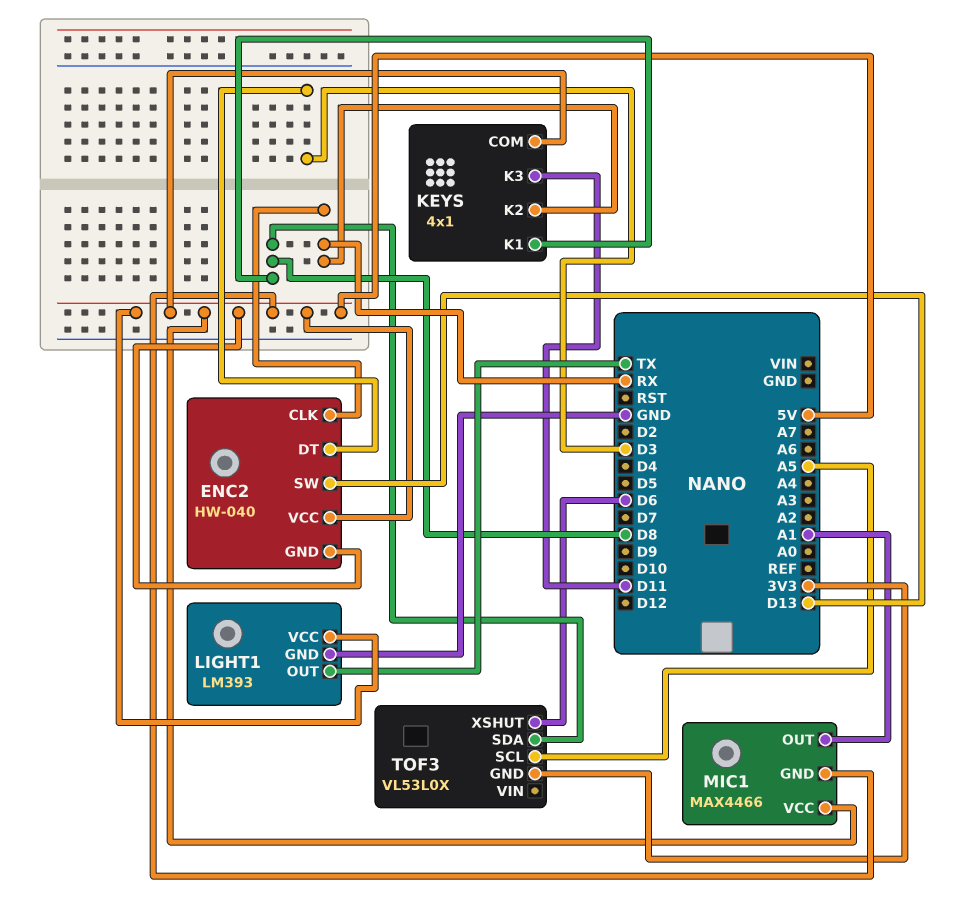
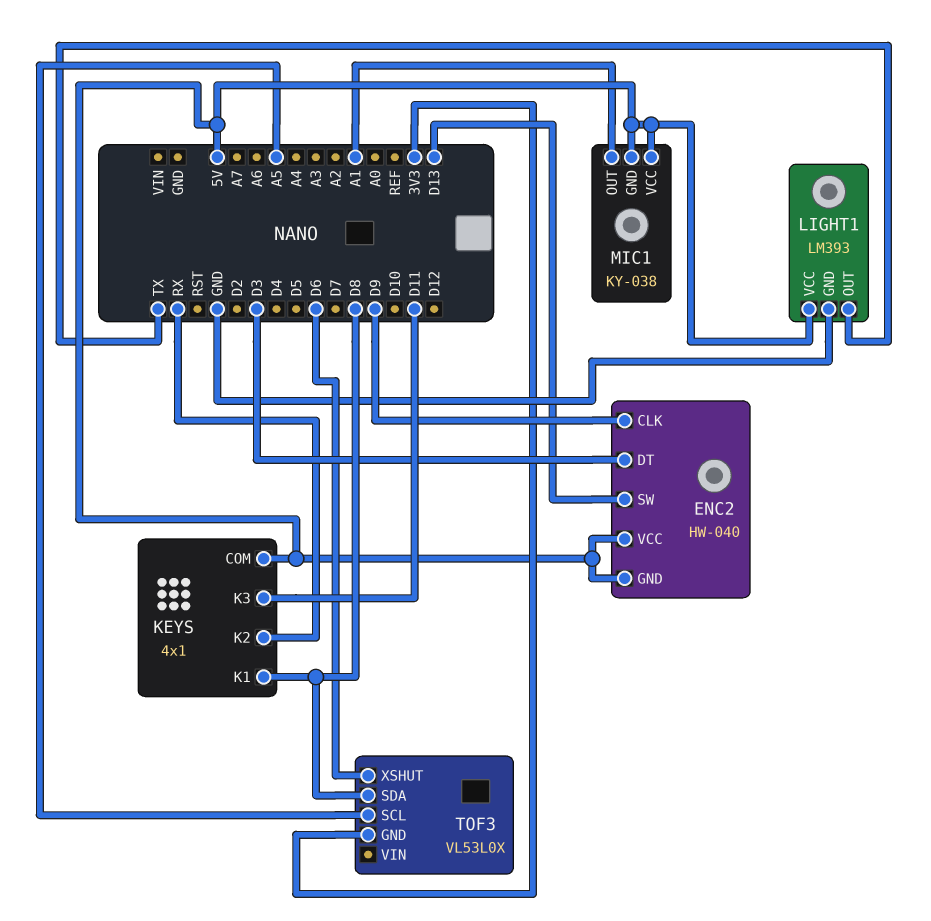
ENC2 pin CLK: RX -> D9
MIC1: MAX4466 -> KY-038

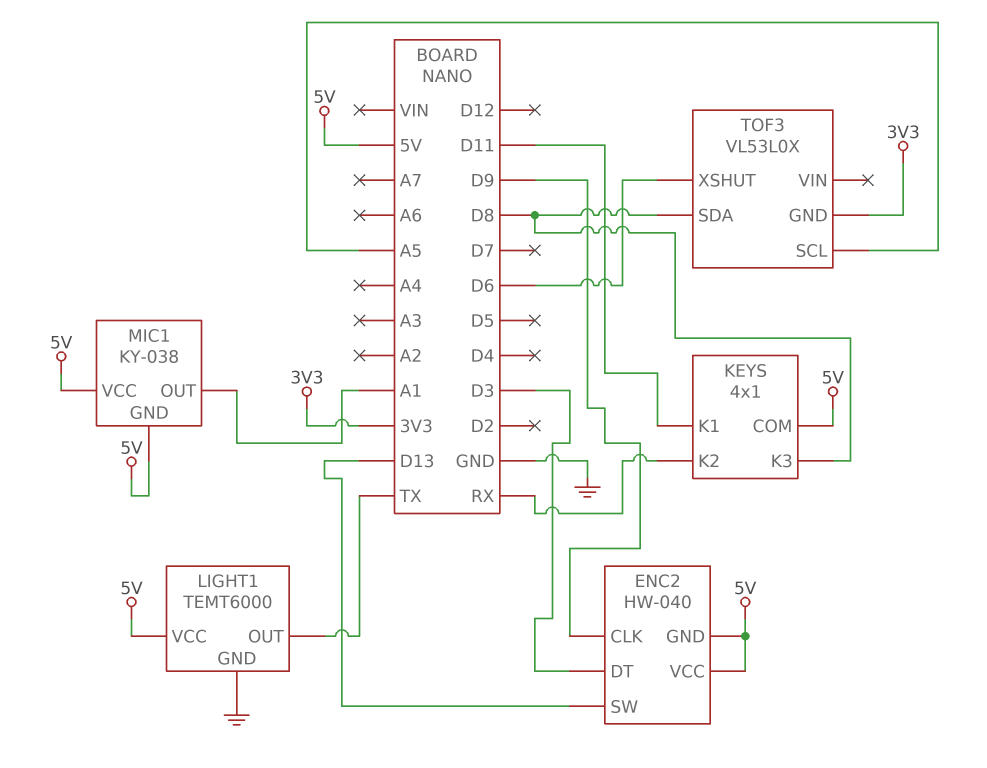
KEYS pin K1: D8 -> D11
KEYS pin K3: D11 -> D8
LIGHT1: LM393 -> TEMT6000

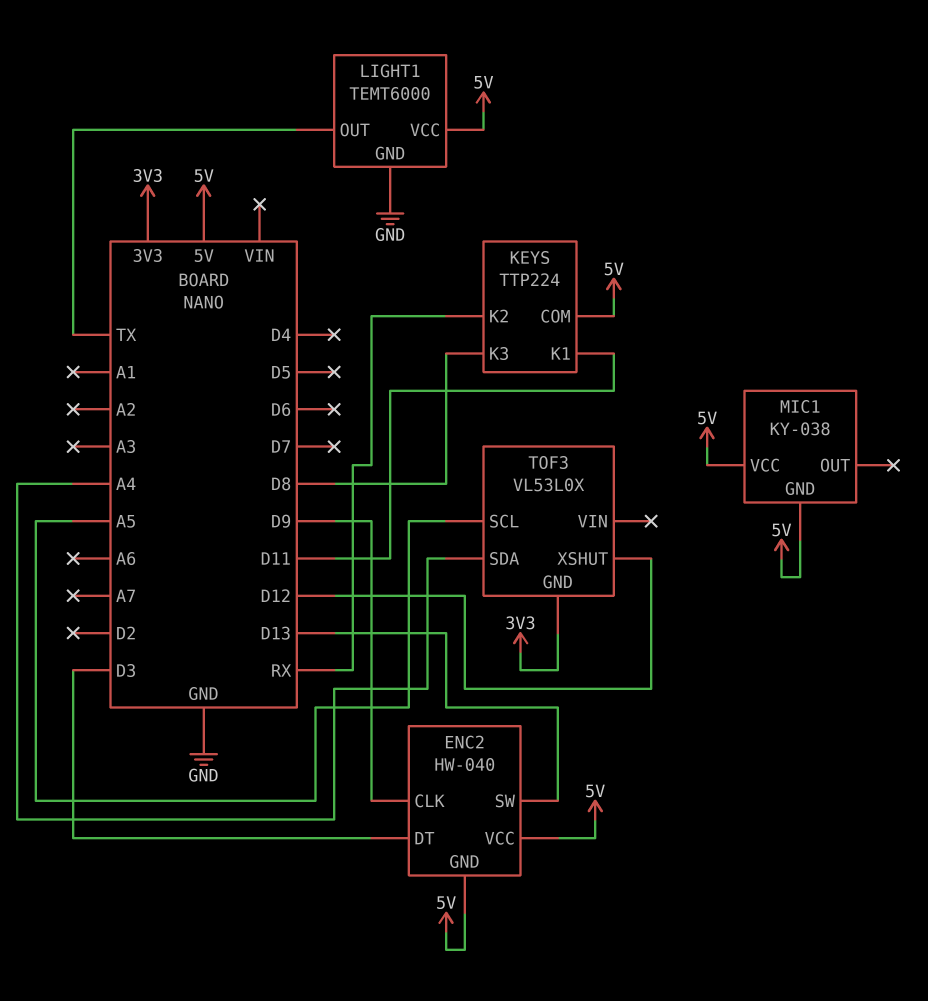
KEYS: 4x1 -> TTP224
MIC1 pin OUT: A1 -> none
TOF3 pin SDA: D8 -> A4
TOF3 pin XSHUT: D6 -> D12

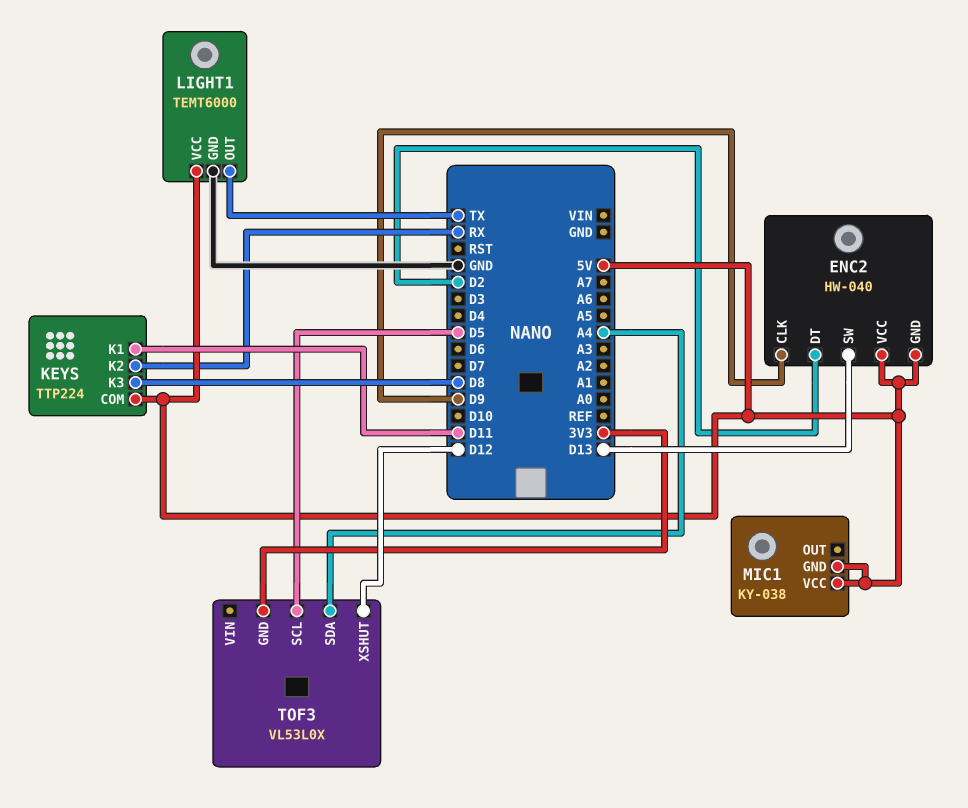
ENC2 pin DT: D3 -> D2
TOF3 pin SCL: A5 -> D5

